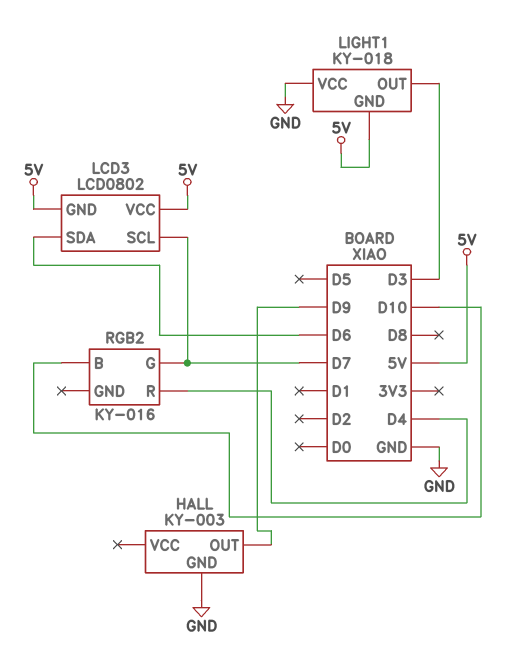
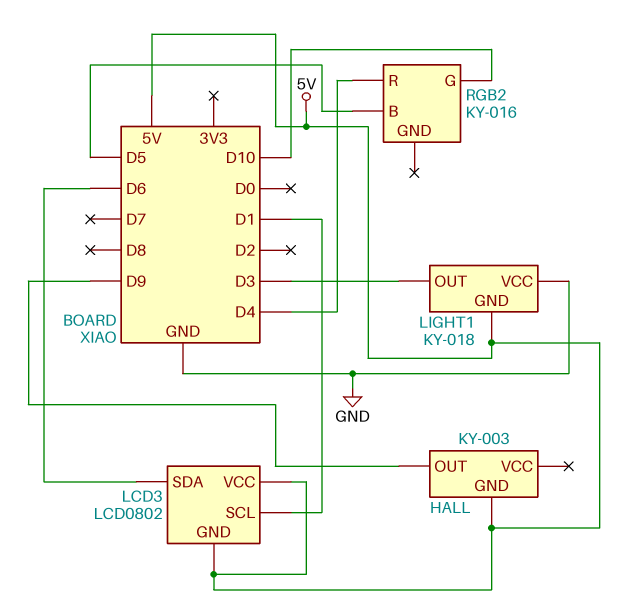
HALL pin GND: GND -> 5V
LCD3 pin SCL: D7 -> D1
RGB2 pin B: D10 -> D5
RGB2 pin G: D7 -> D10

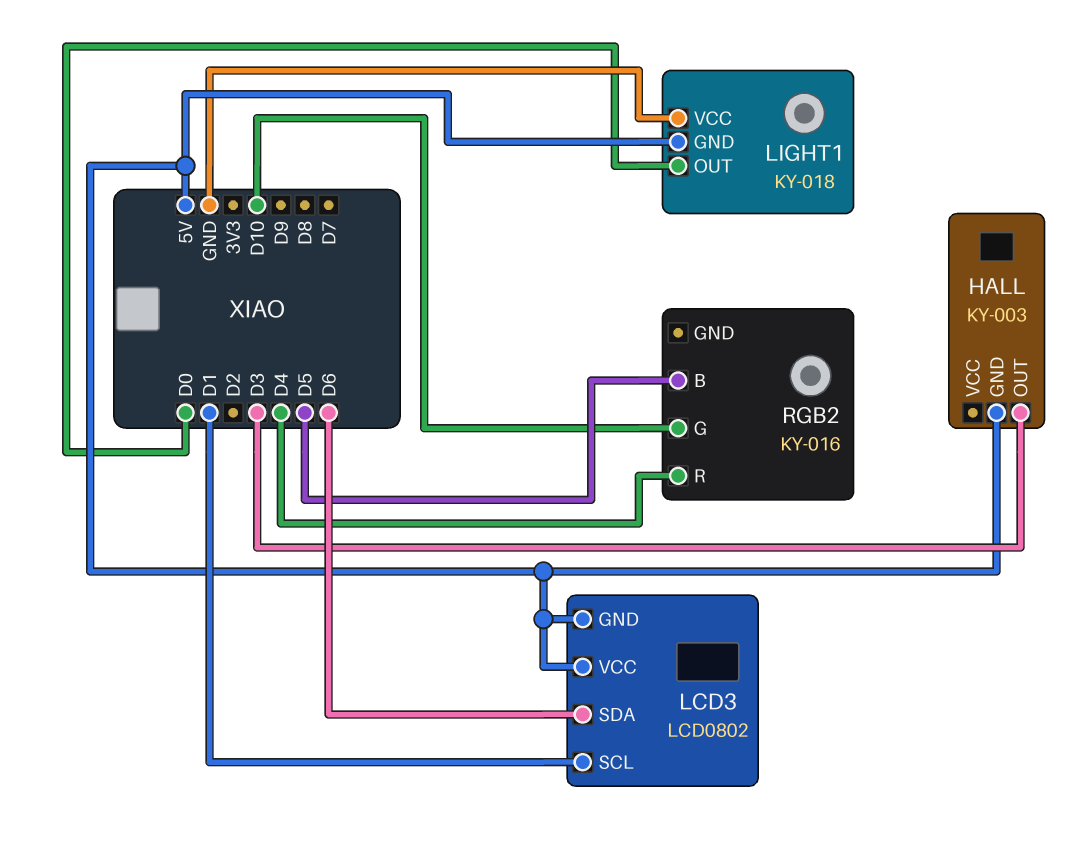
HALL pin OUT: D9 -> D3
LIGHT1 pin OUT: D3 -> D0

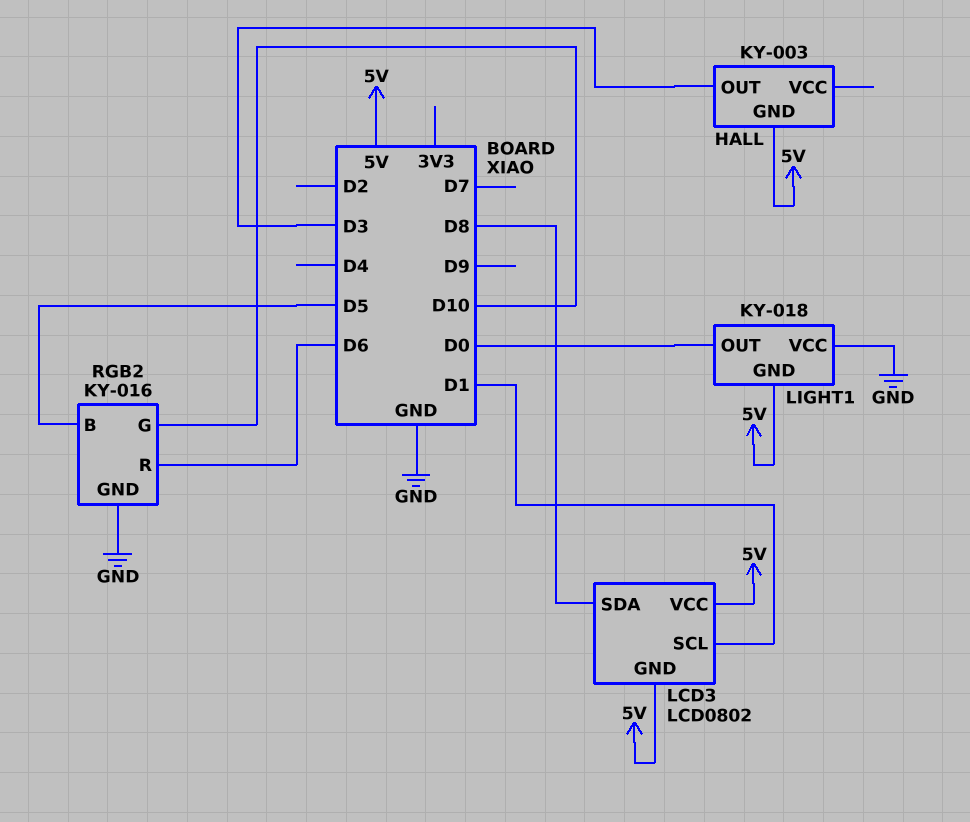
LCD3 pin SDA: D6 -> D8
RGB2 pin GND: none -> GND
RGB2 pin R: D4 -> D6

